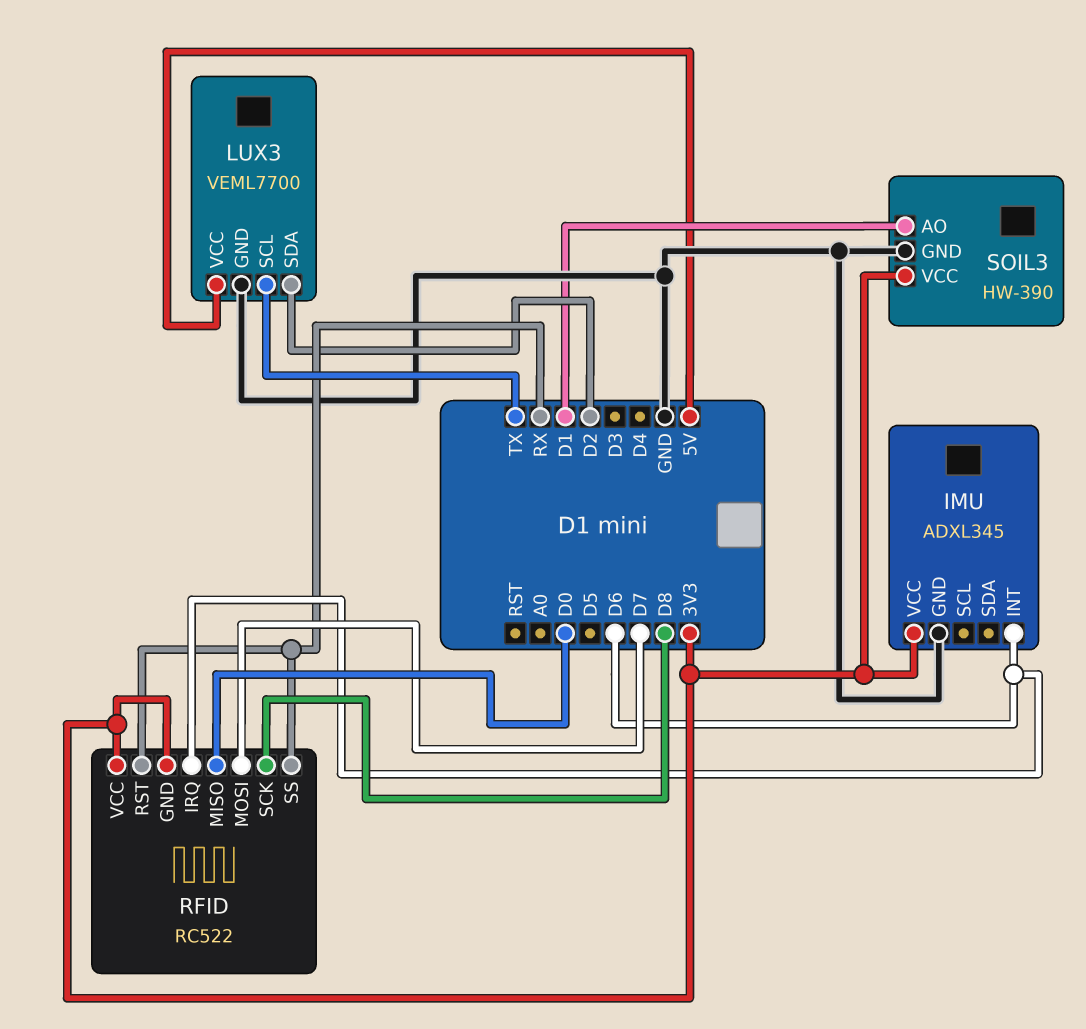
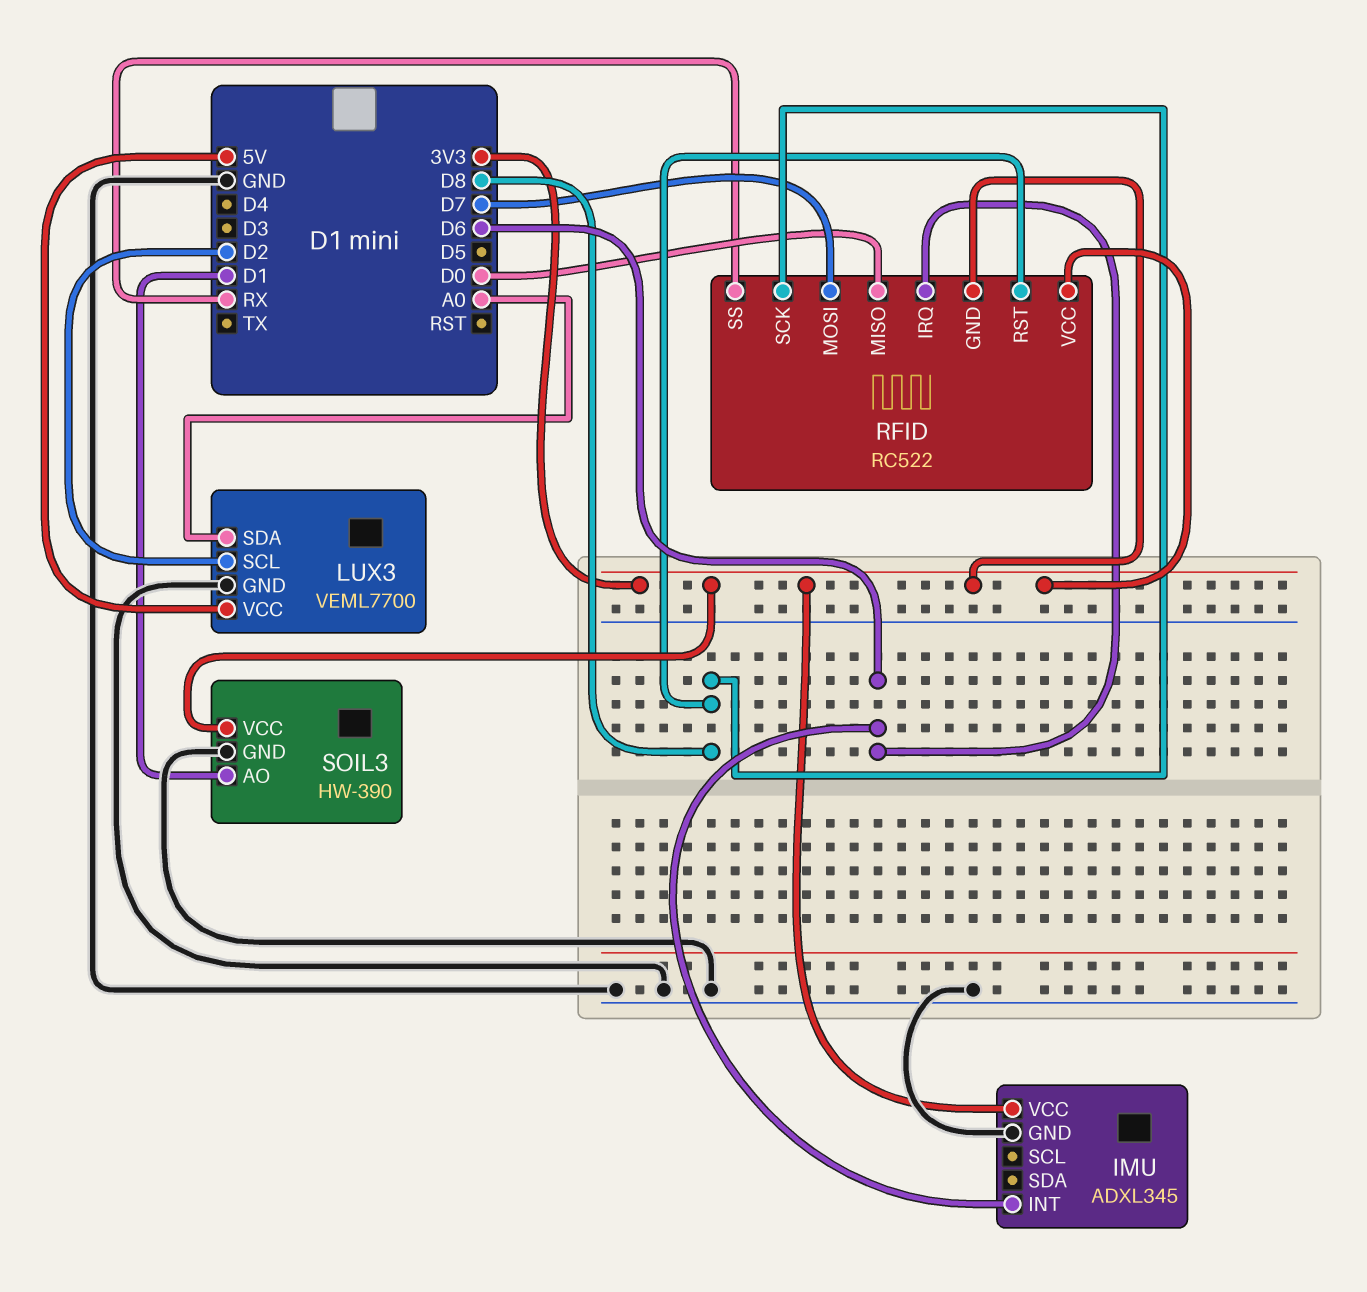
LUX3 pin SCL: TX -> D2
LUX3 pin SDA: D2 -> A0
RFID pin RST: RX -> D8

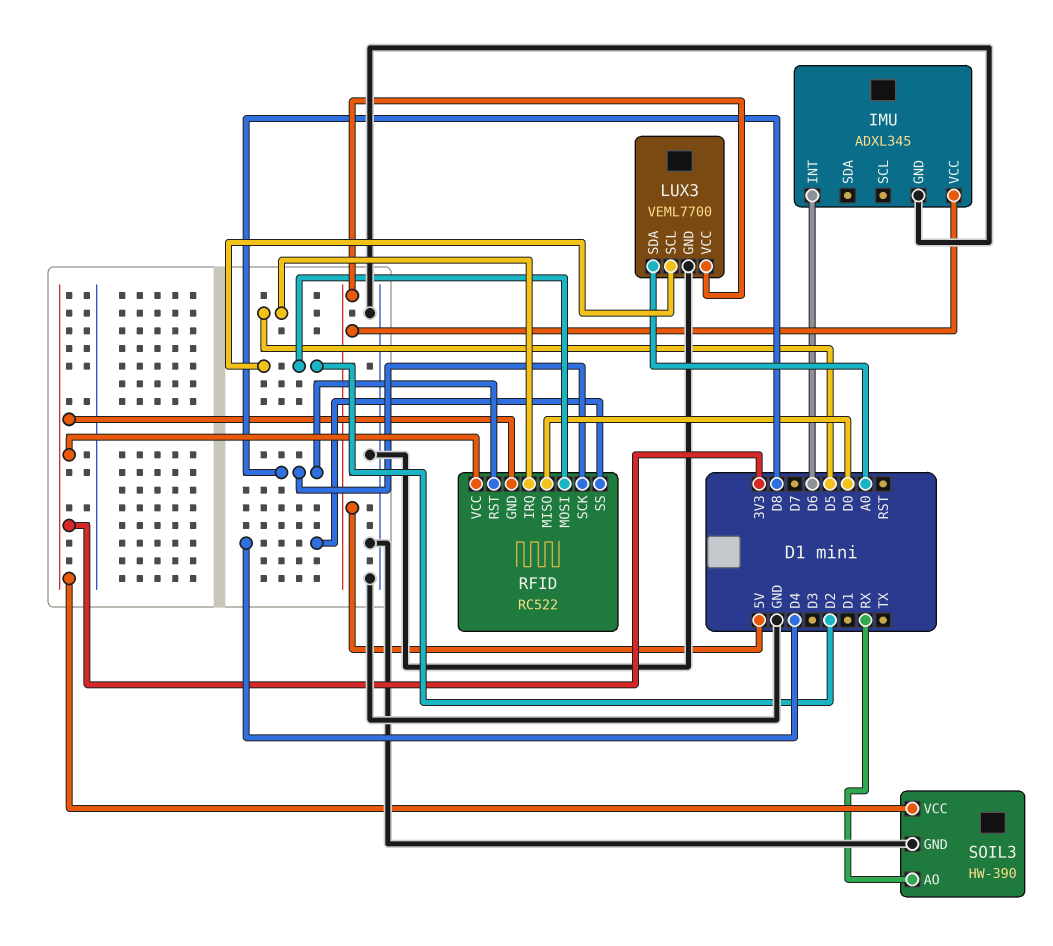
IMU pin VCC: 3V3 -> 5V
RFID pin IRQ: D6 -> D5
RFID pin MOSI: D7 -> D2
RFID pin SS: RX -> D4
SOIL3 pin AO: D1 -> RX

